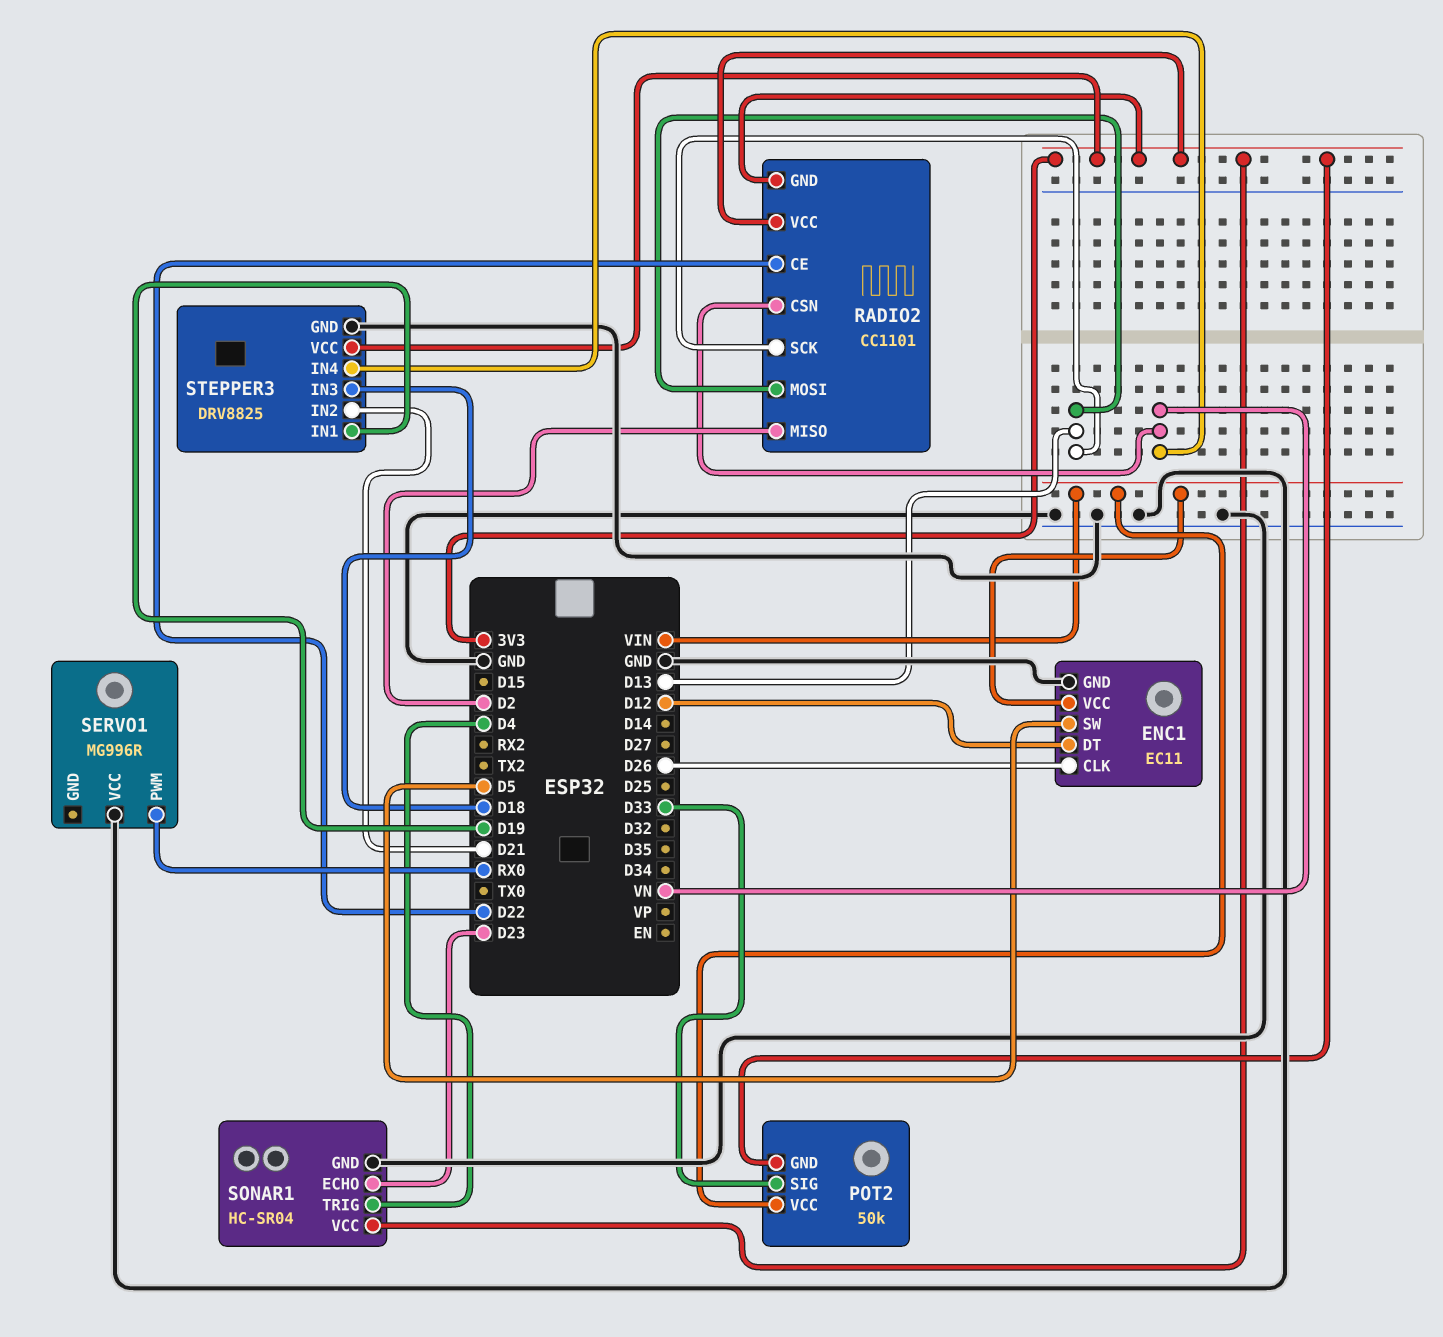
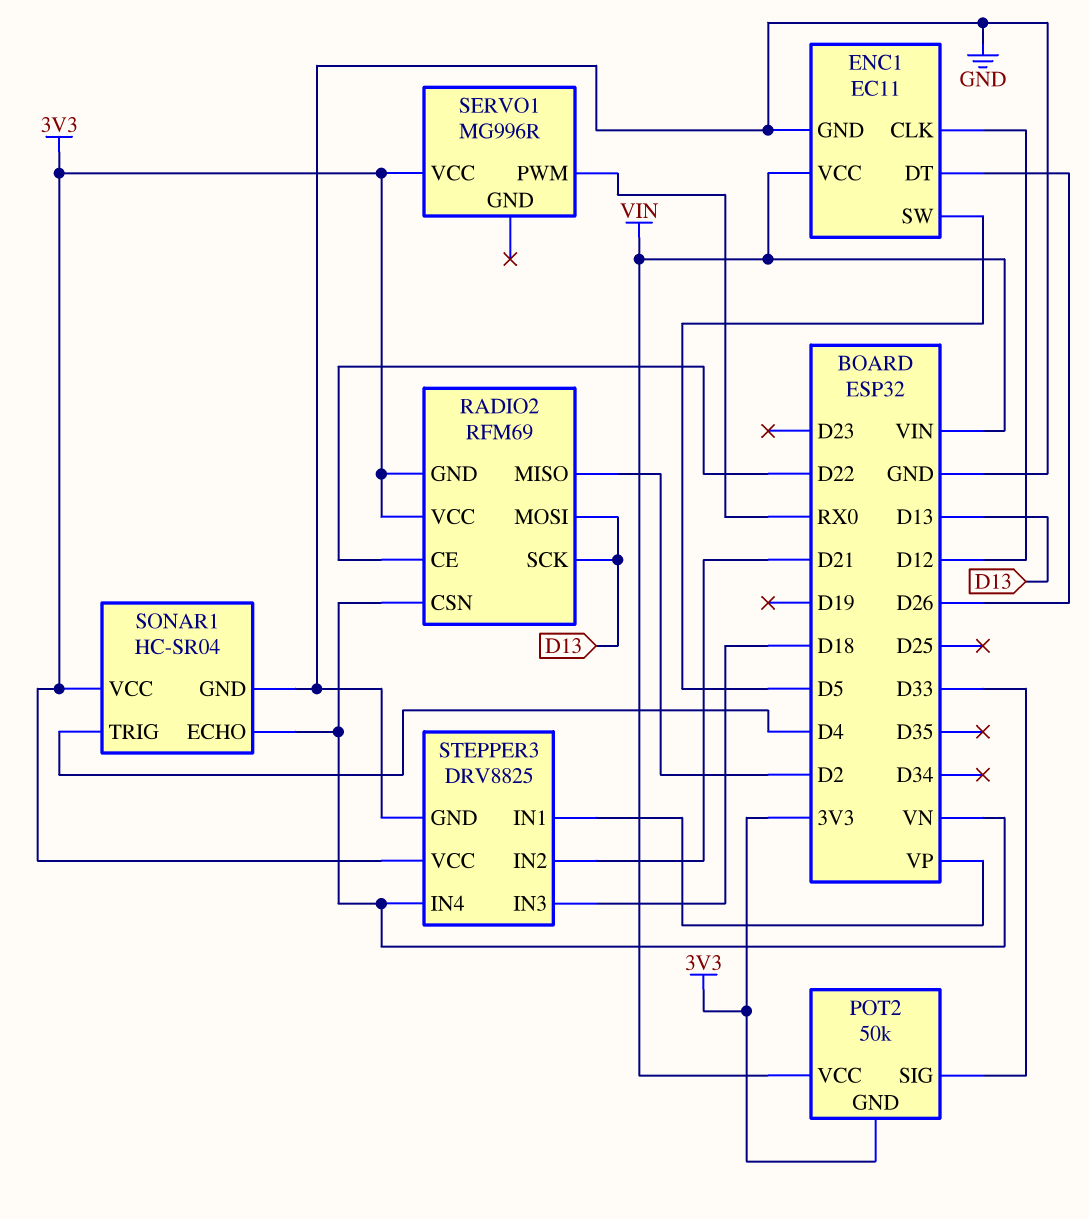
ENC1 pin CLK: D26 -> D12
ENC1 pin DT: D12 -> D26
RADIO2: CC1101 -> RFM69
SERVO1 pin VCC: GND -> 3V3
SONAR1 pin ECHO: D23 -> VN
STEPPER3 pin IN1: D19 -> VP

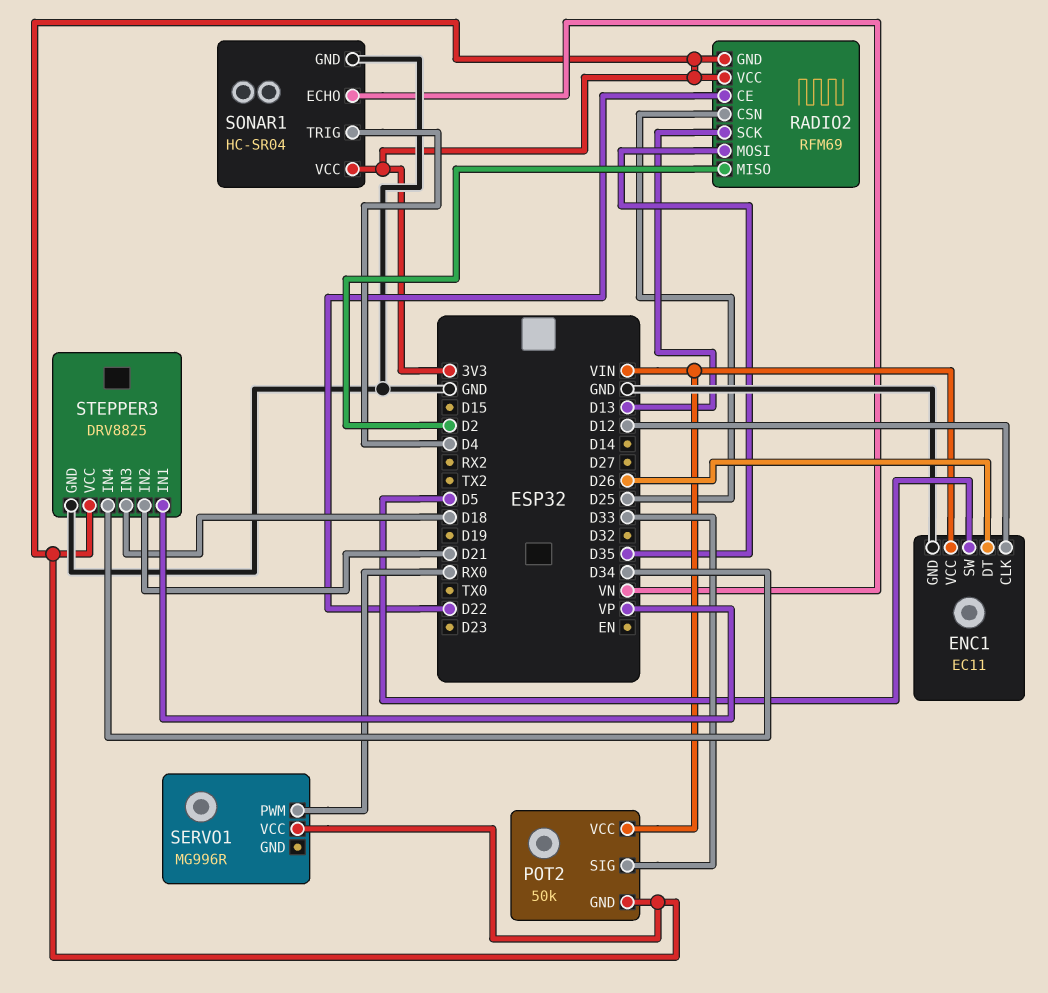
RADIO2 pin CSN: VN -> D25
RADIO2 pin MOSI: D13 -> D35
STEPPER3 pin IN4: VN -> D34

